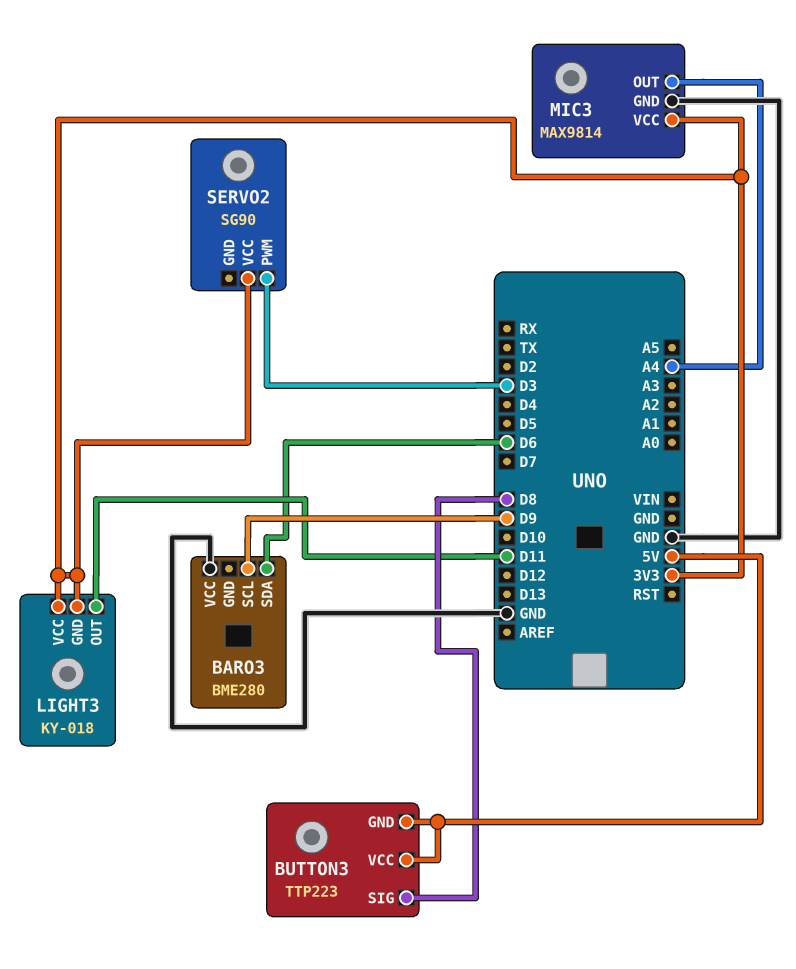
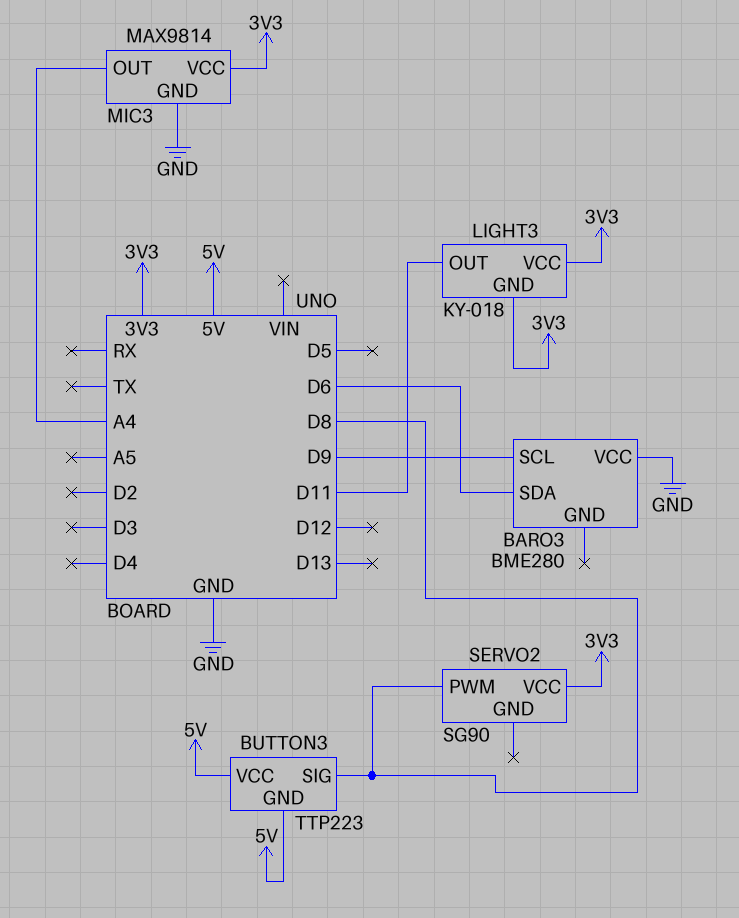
SERVO2 pin PWM: D3 -> D8

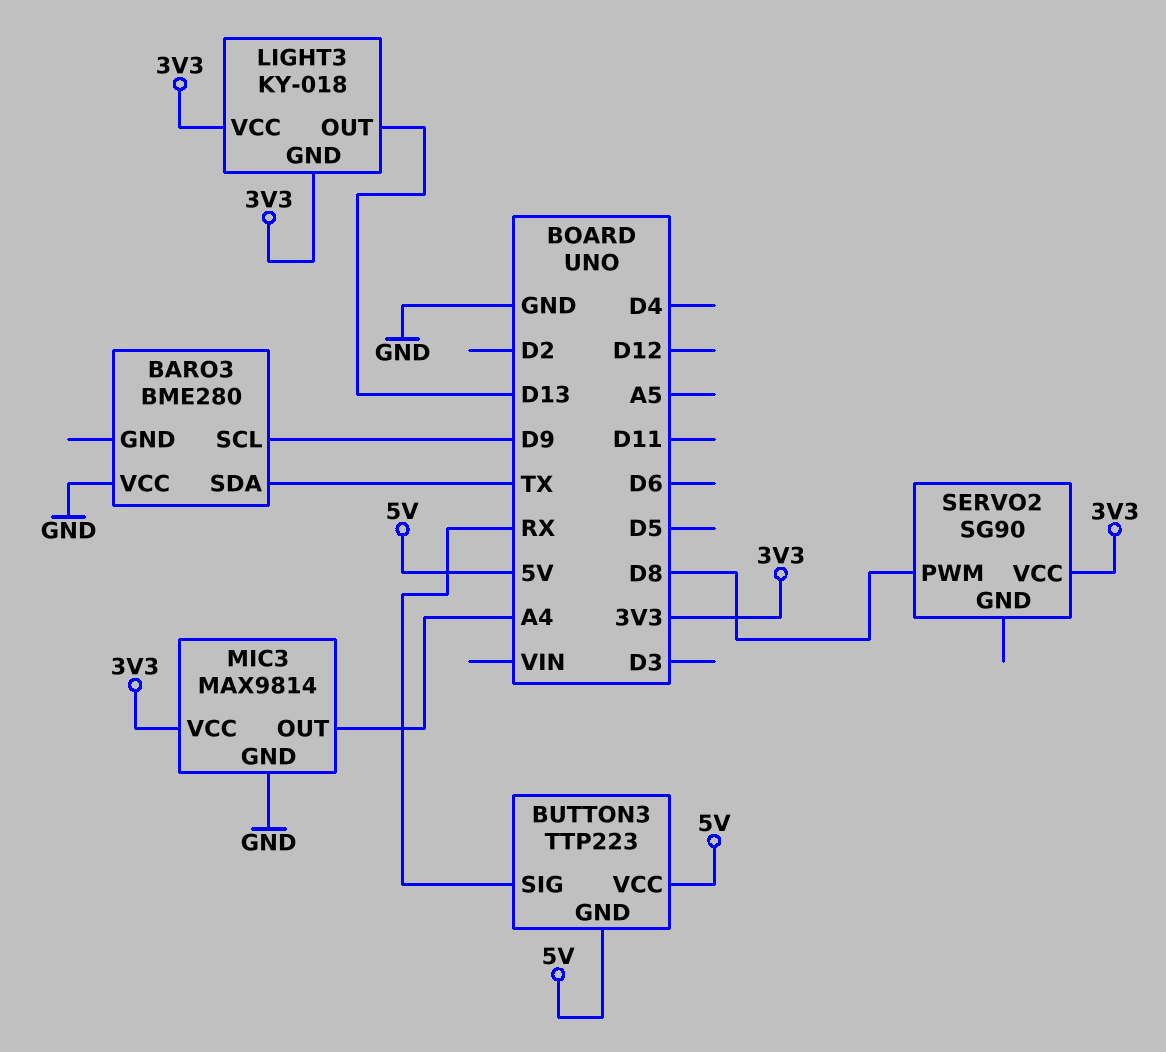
BARO3 pin SDA: D6 -> TX
BUTTON3 pin SIG: D8 -> RX
LIGHT3 pin OUT: D11 -> D13

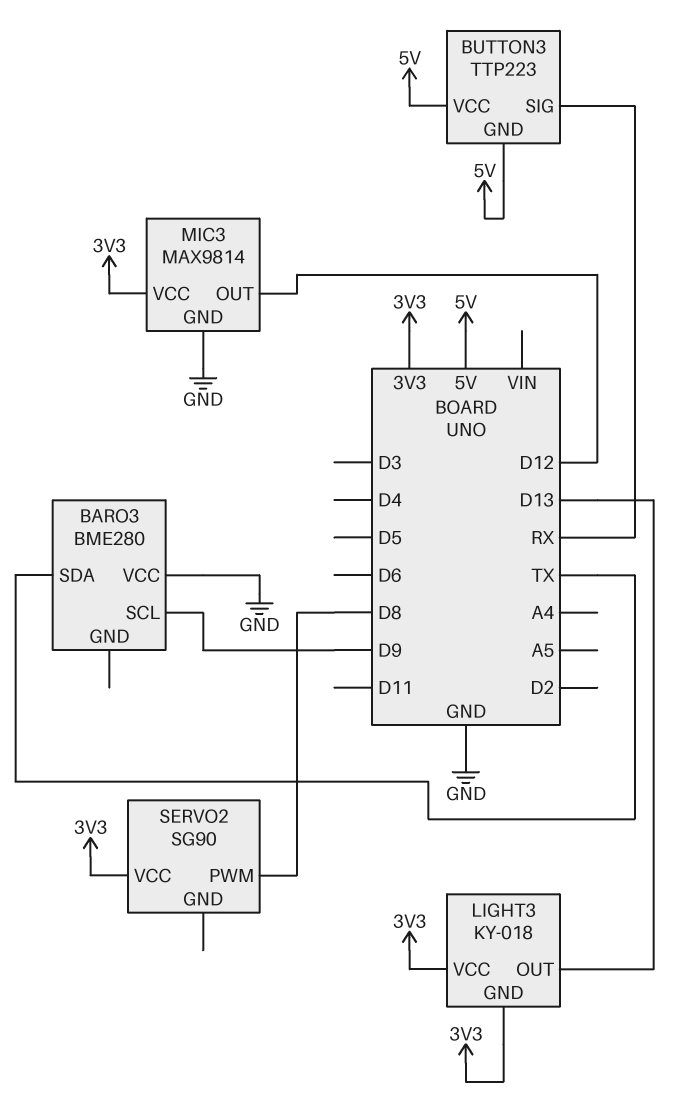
MIC3 pin OUT: A4 -> D12

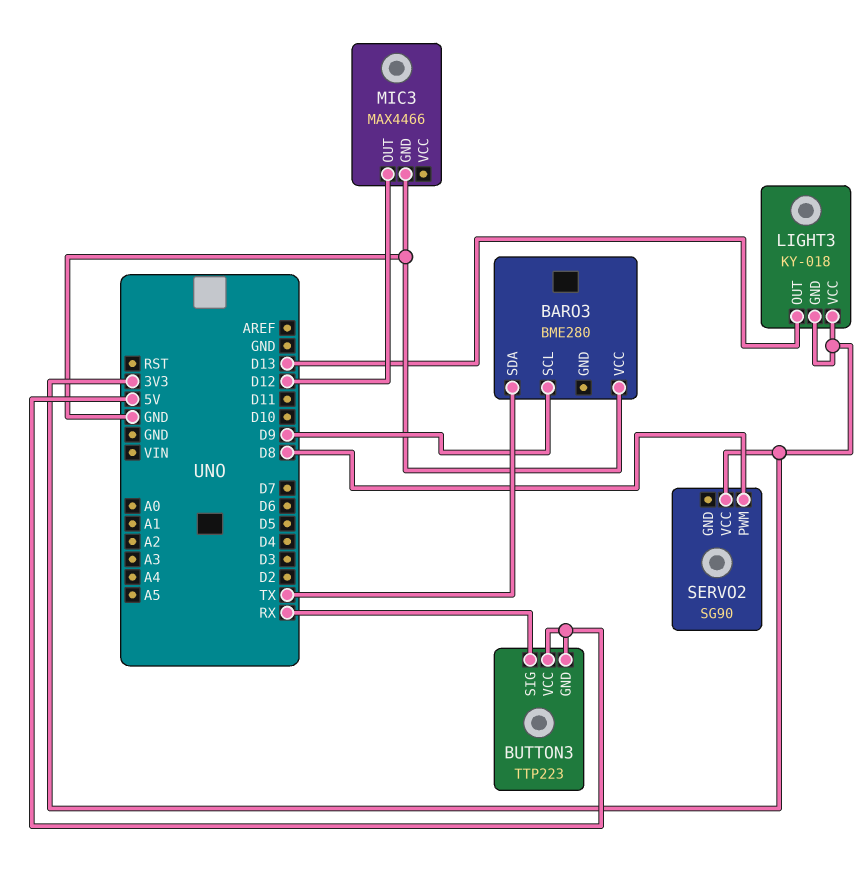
MIC3: MAX9814 -> MAX4466
MIC3 pin VCC: 3V3 -> none

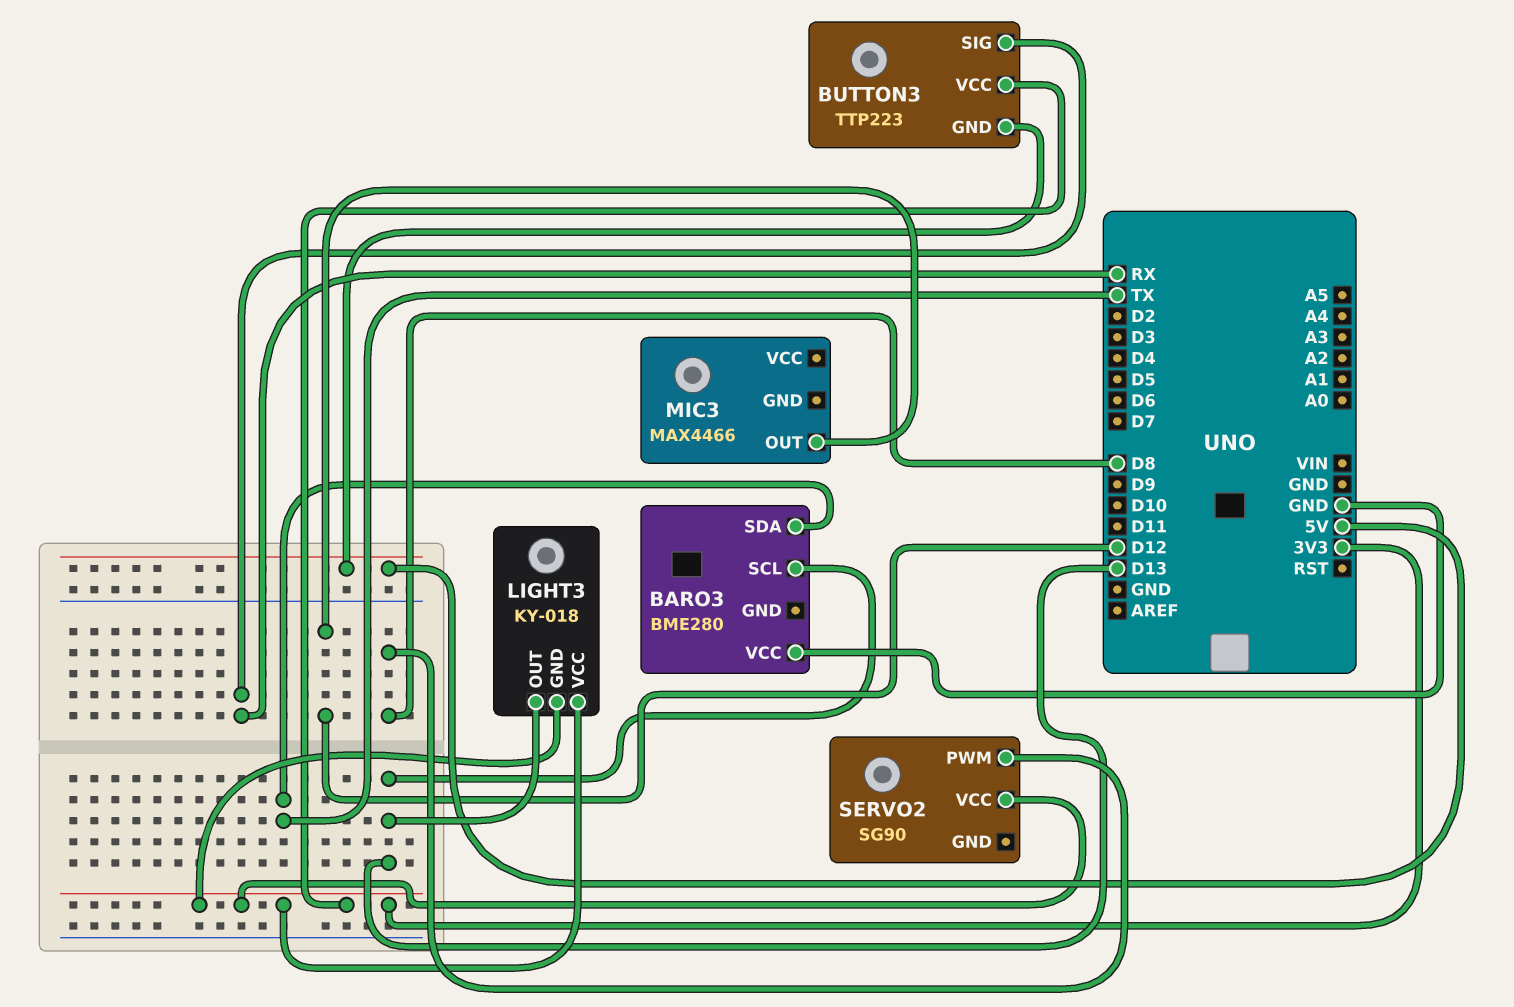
BARO3 pin SCL: D9 -> D13
BUTTON3 pin VCC: 5V -> 3V3
MIC3 pin GND: GND -> none

